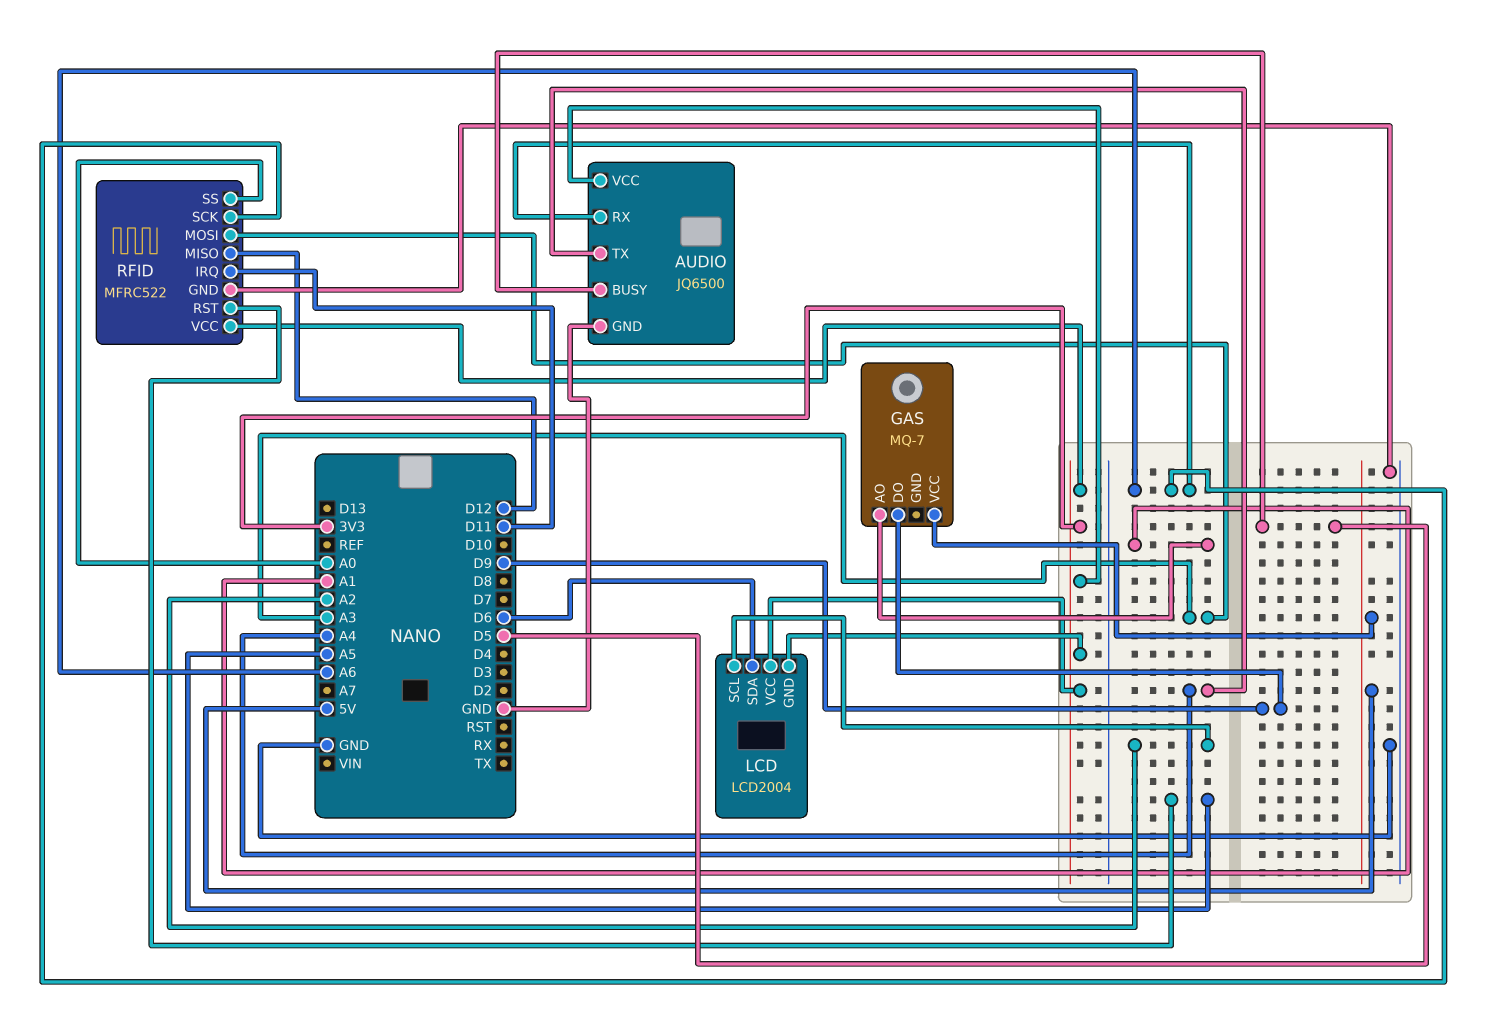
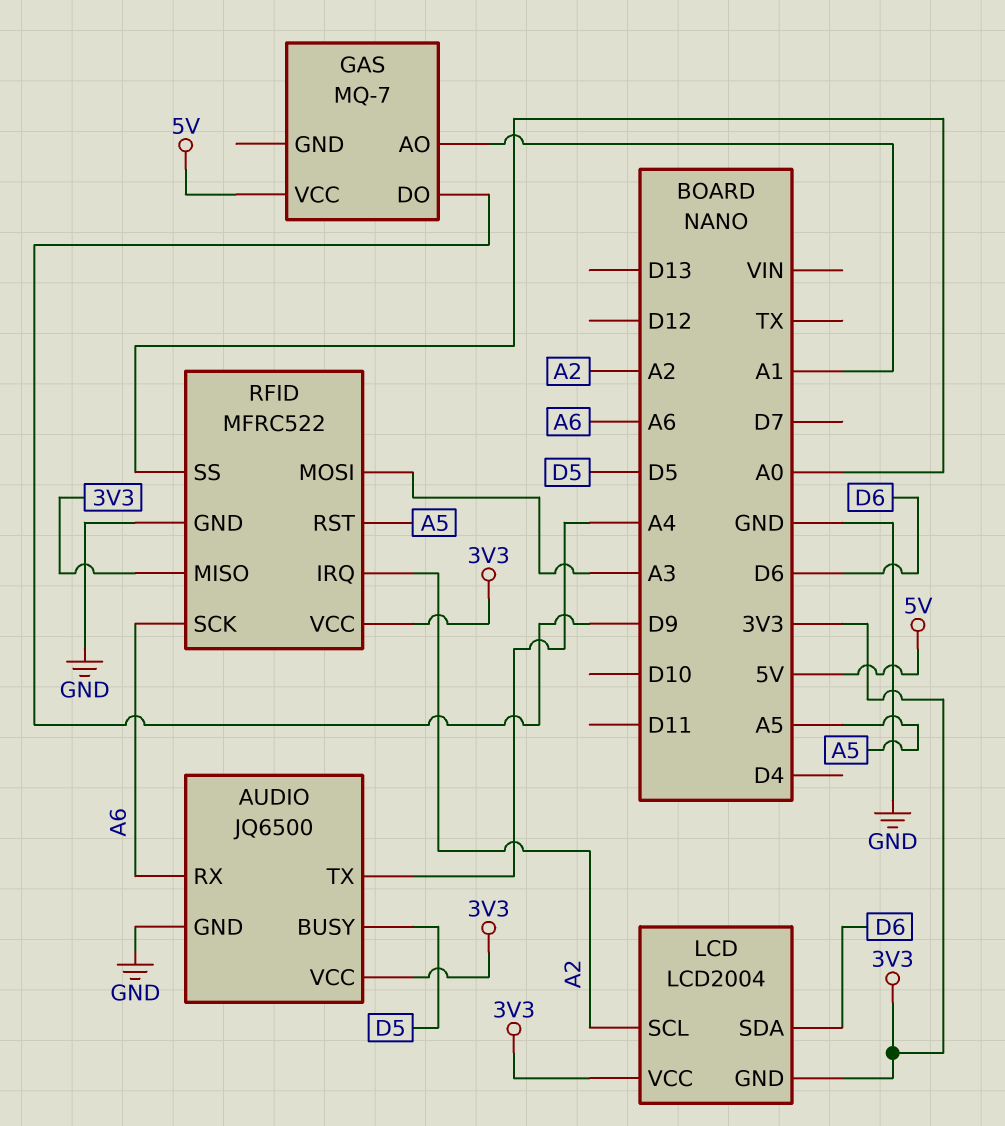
RFID pin IRQ: D11 -> A2
RFID pin MISO: D12 -> 3V3

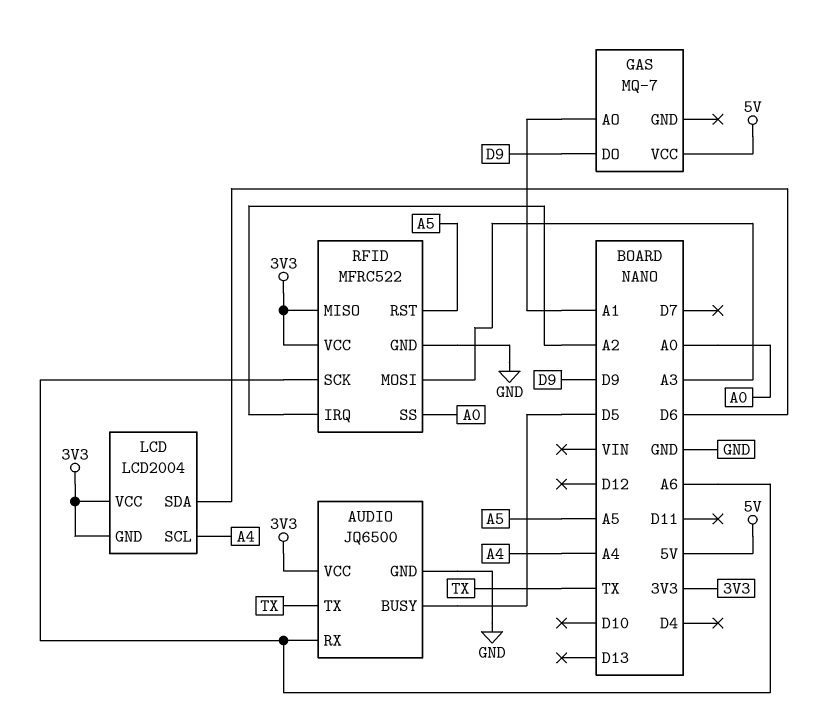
AUDIO pin TX: A4 -> TX
LCD pin SCL: A2 -> A4

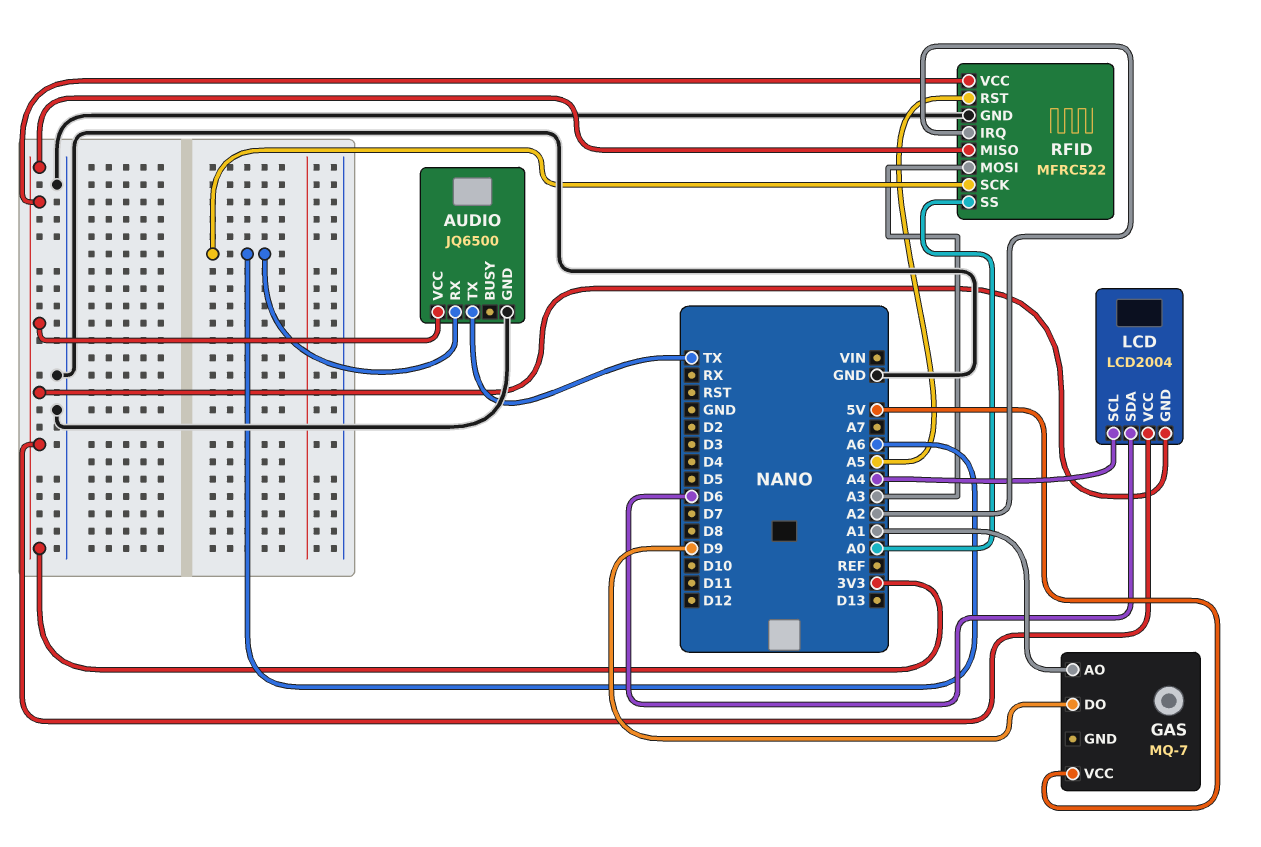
AUDIO pin BUSY: D5 -> none

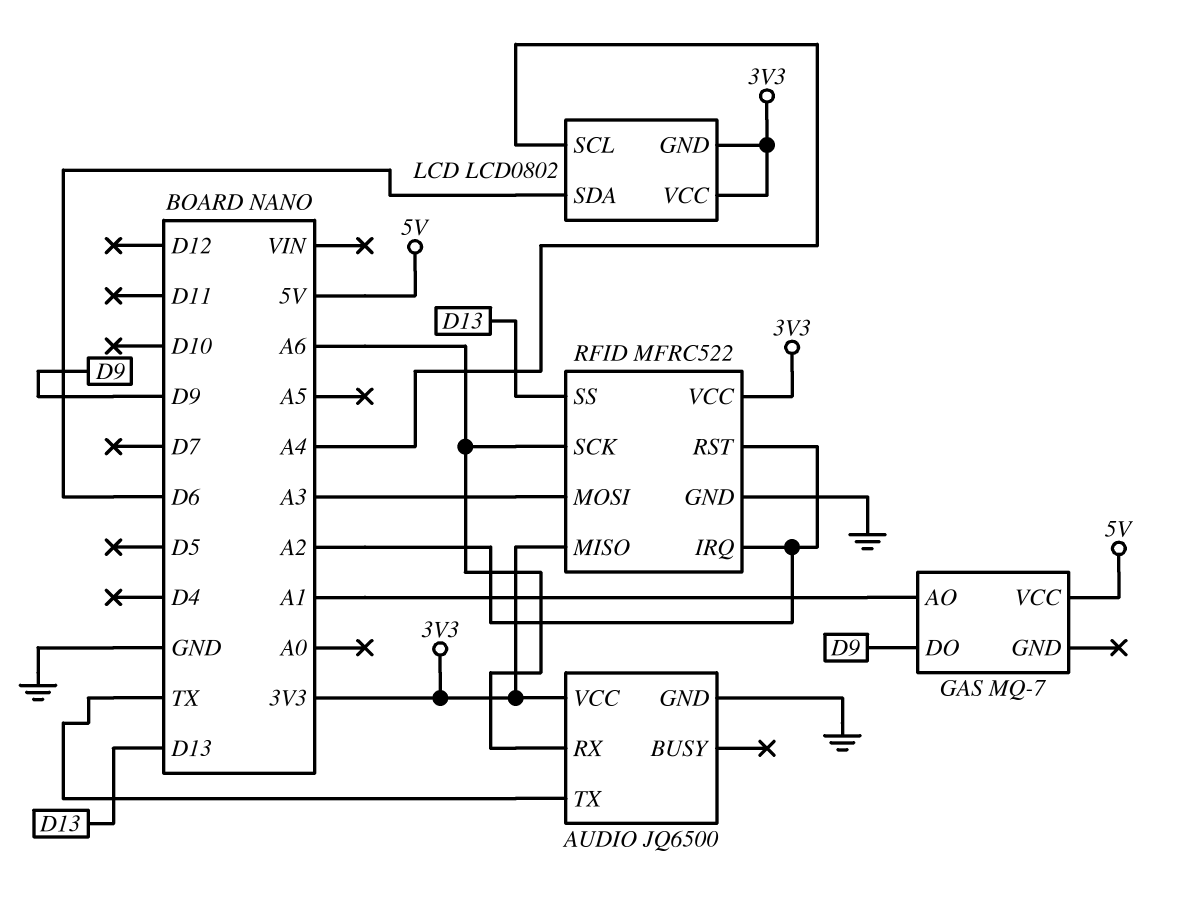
LCD: LCD2004 -> LCD0802
RFID pin RST: A5 -> A2
RFID pin SS: A0 -> D13

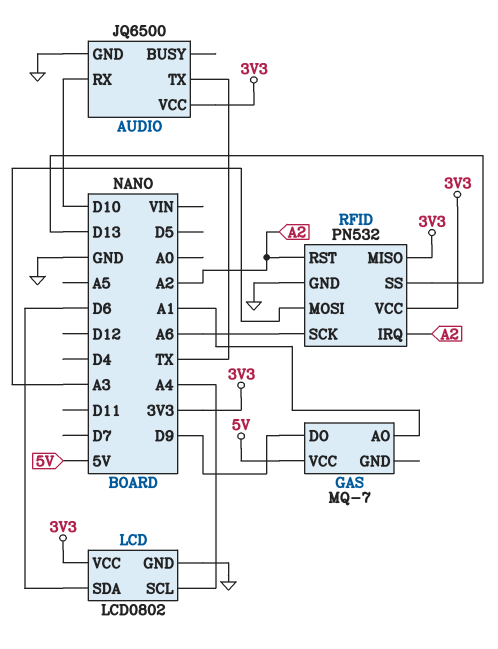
AUDIO pin RX: A6 -> D10
LCD pin GND: 3V3 -> GND
RFID: MFRC522 -> PN532

